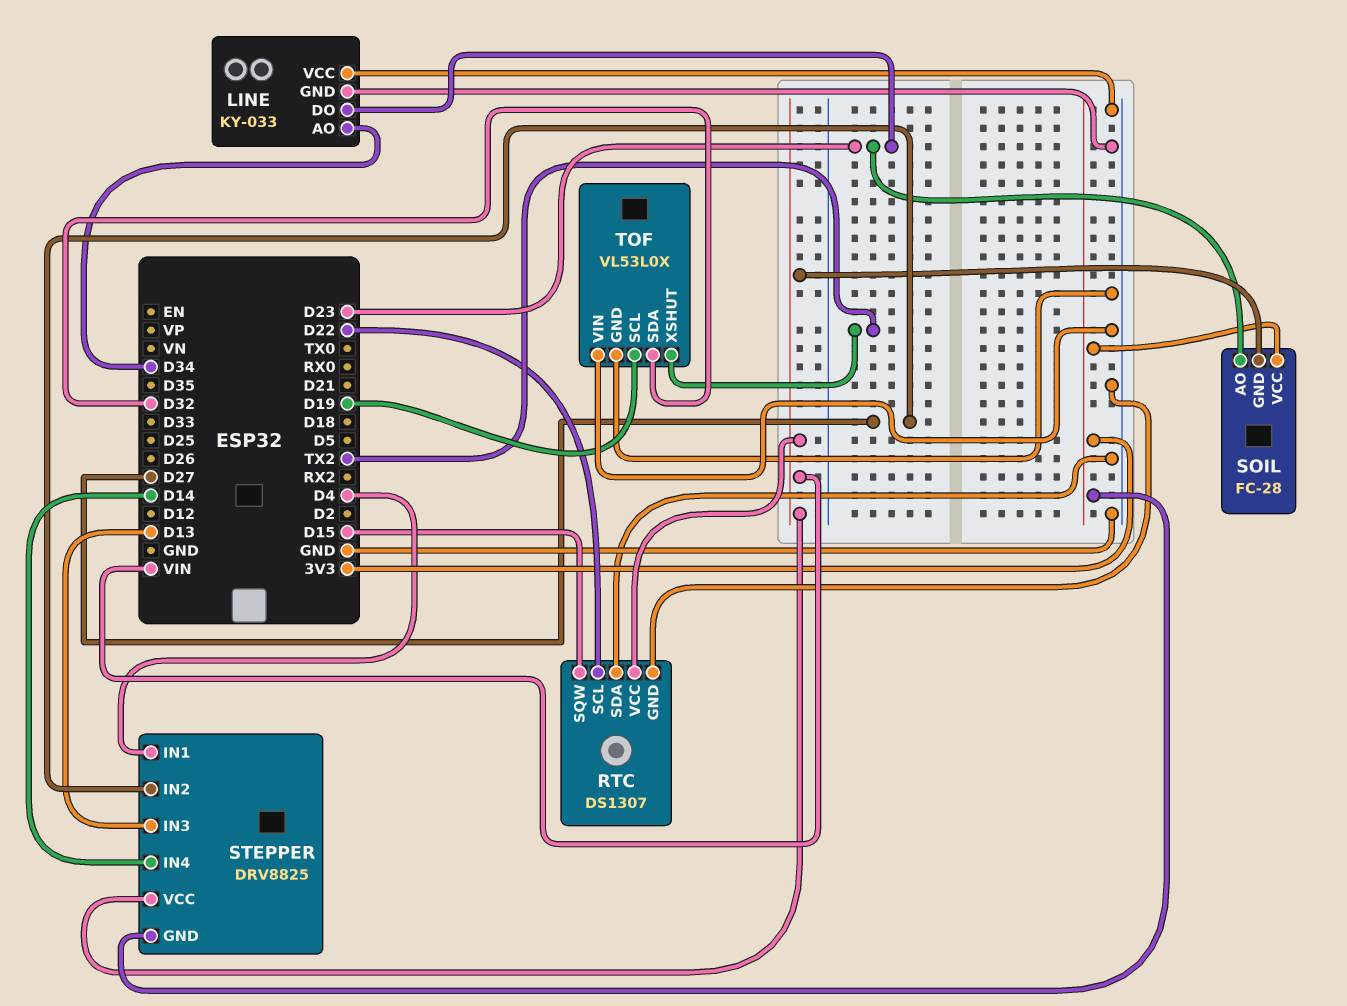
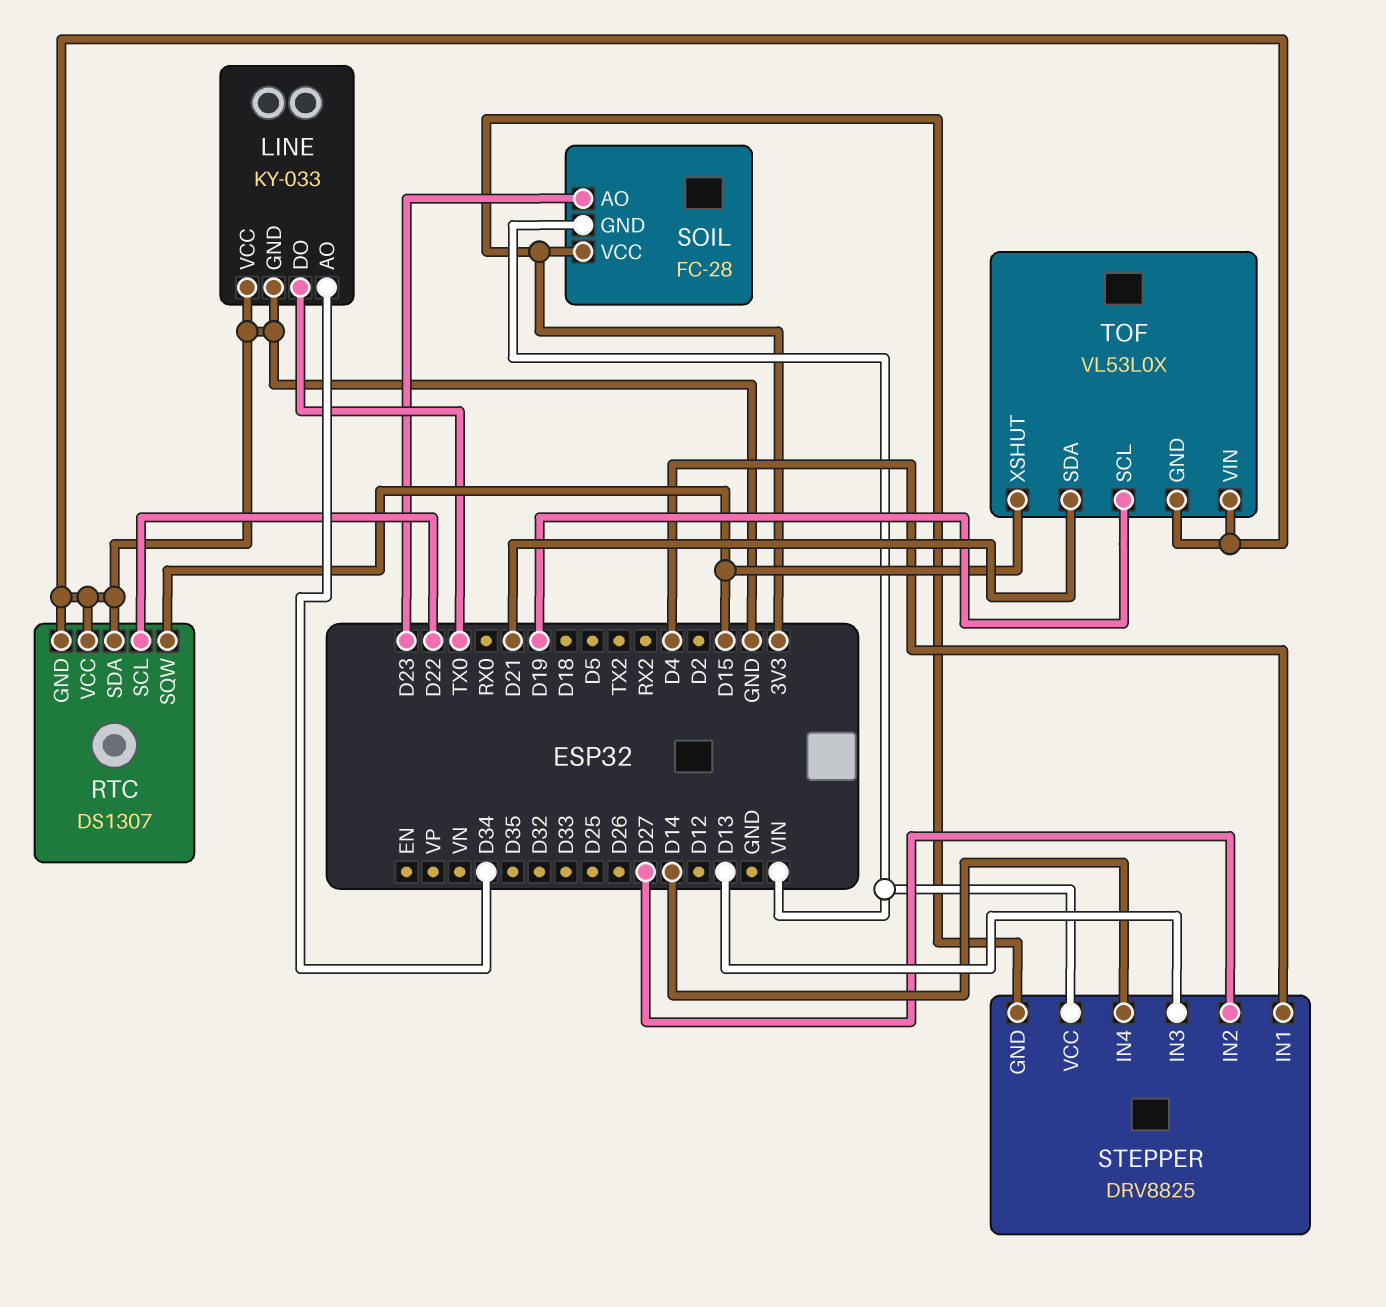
LINE pin DO: D23 -> TX0
RTC pin VCC: VIN -> GND
TOF pin SDA: D32 -> D21
TOF pin XSHUT: TX2 -> D15

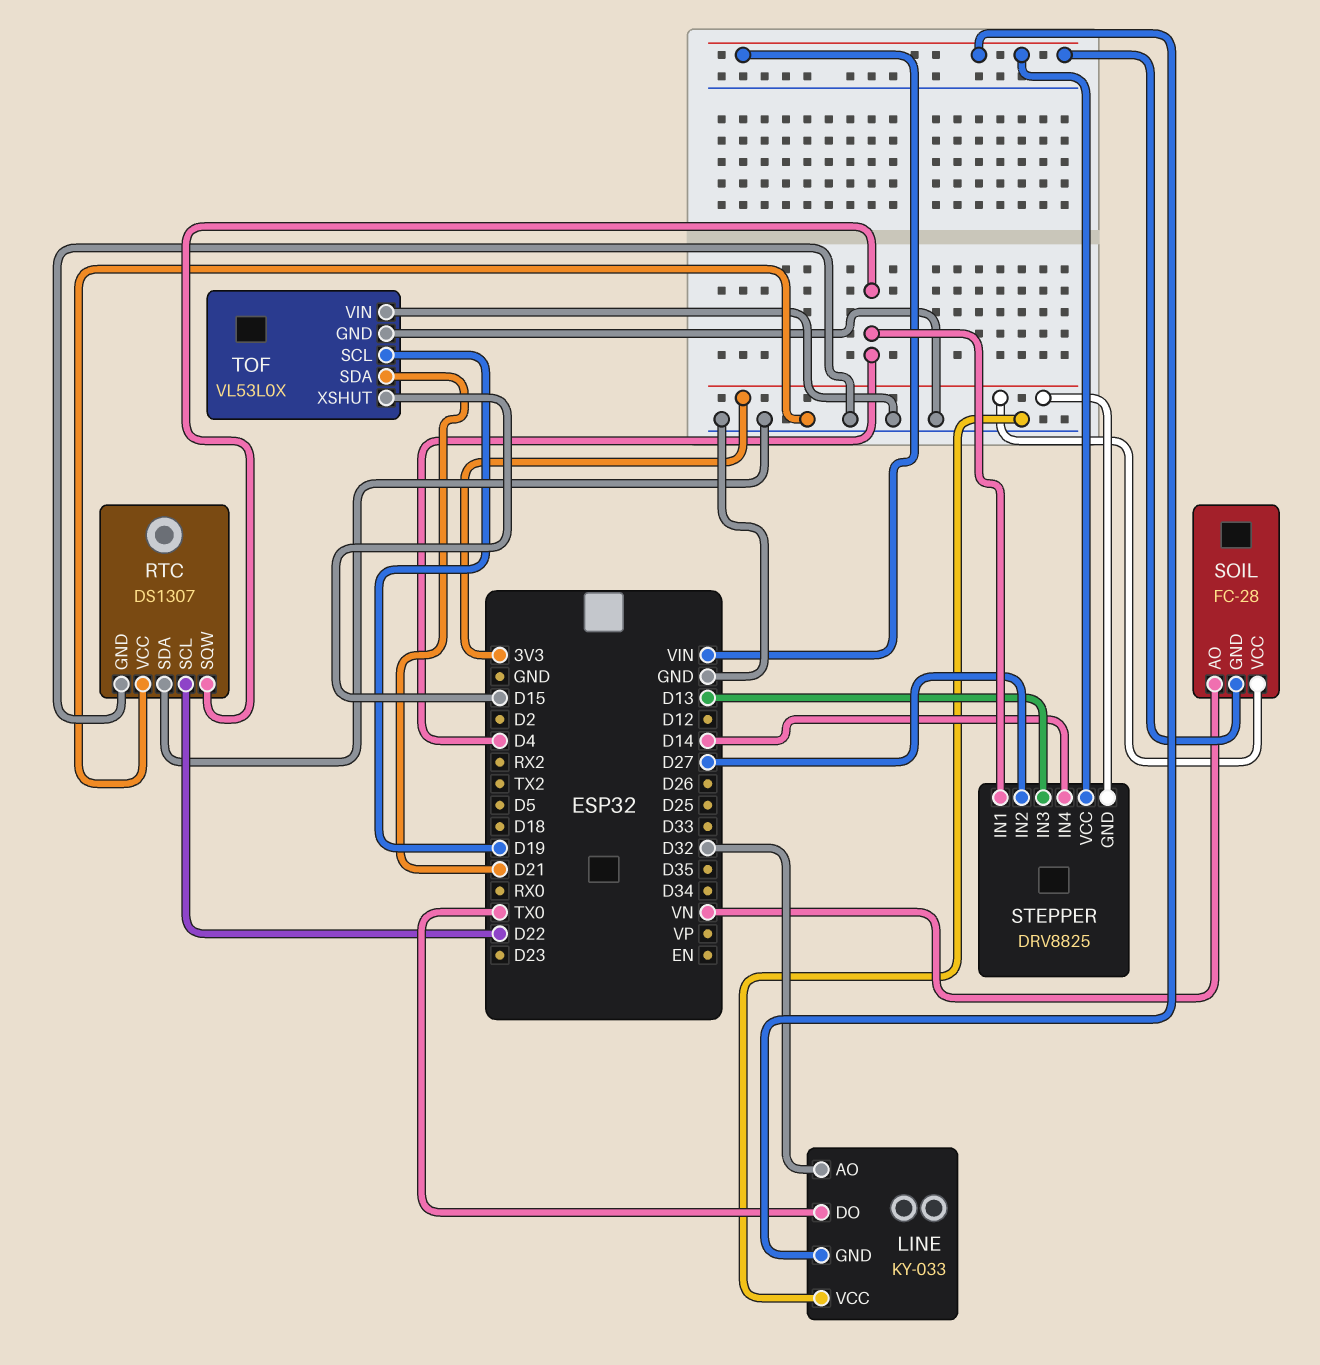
LINE pin AO: D34 -> D32
LINE pin GND: GND -> VIN
RTC pin SQW: D15 -> D4
SOIL pin AO: D23 -> VN

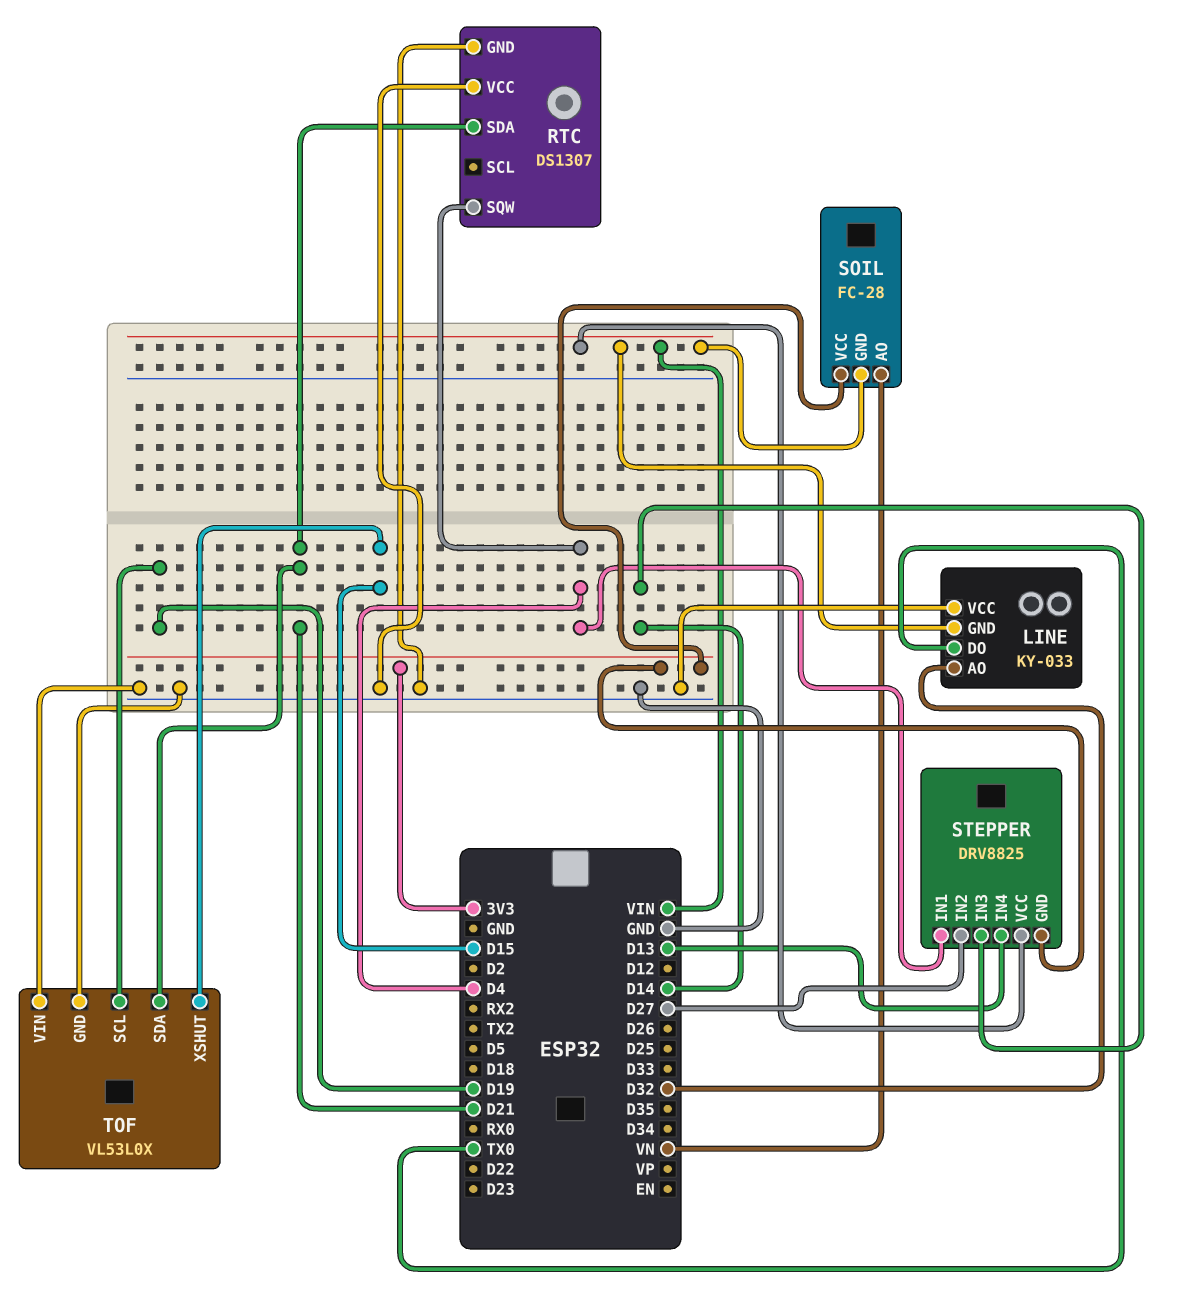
RTC pin SCL: D22 -> none
RTC pin SDA: GND -> D21
STEPPER pin IN3: D13 -> D14
STEPPER pin IN4: D14 -> D13

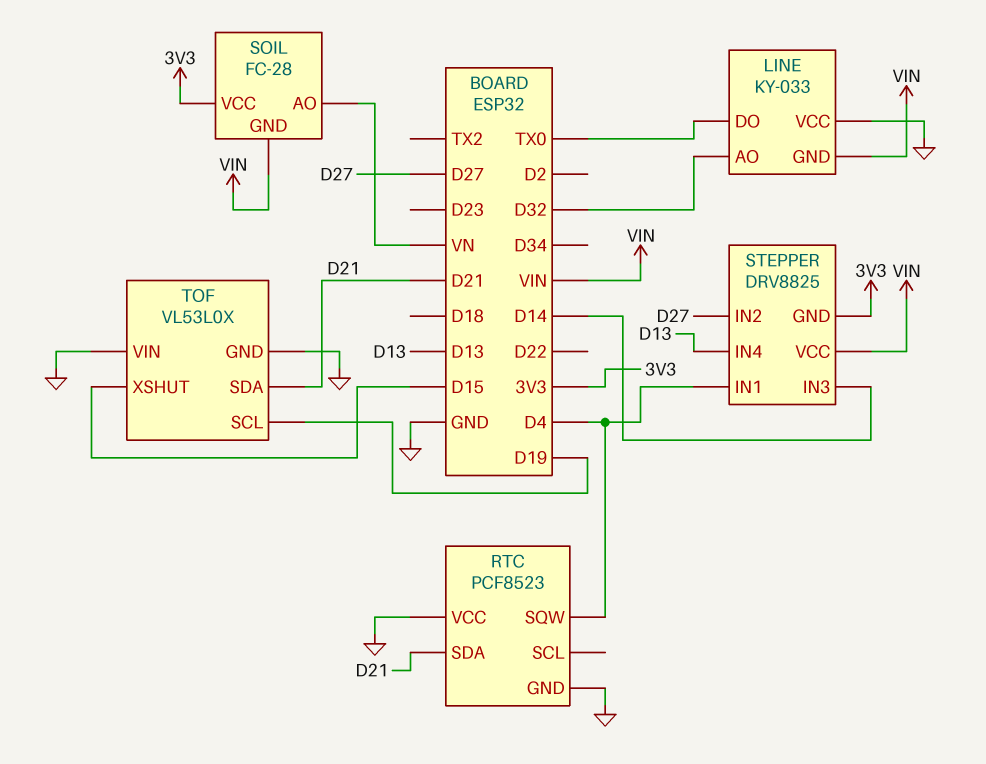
RTC: DS1307 -> PCF8523

